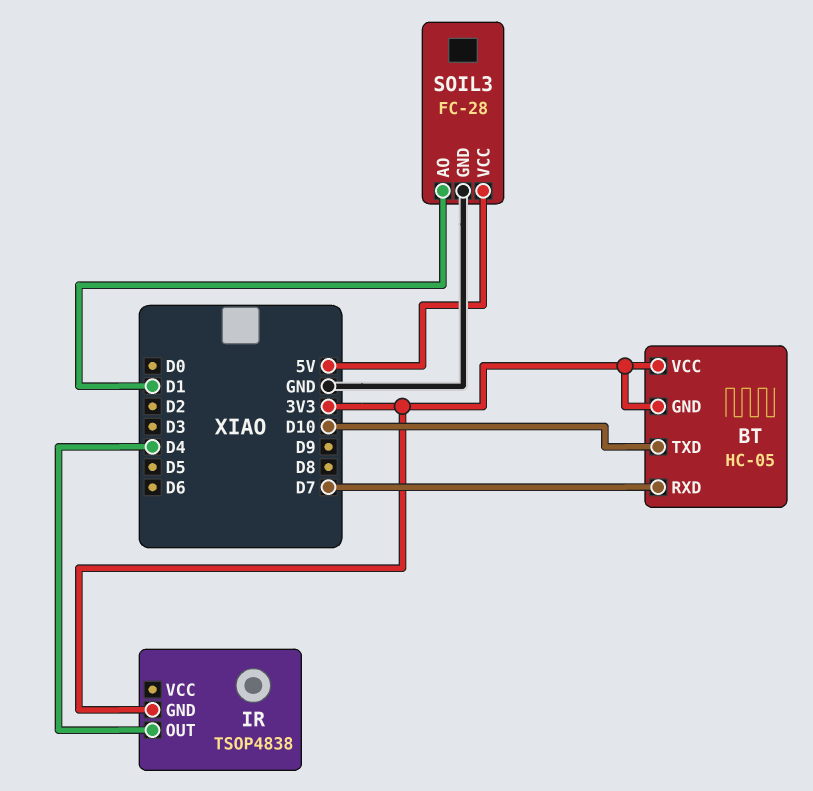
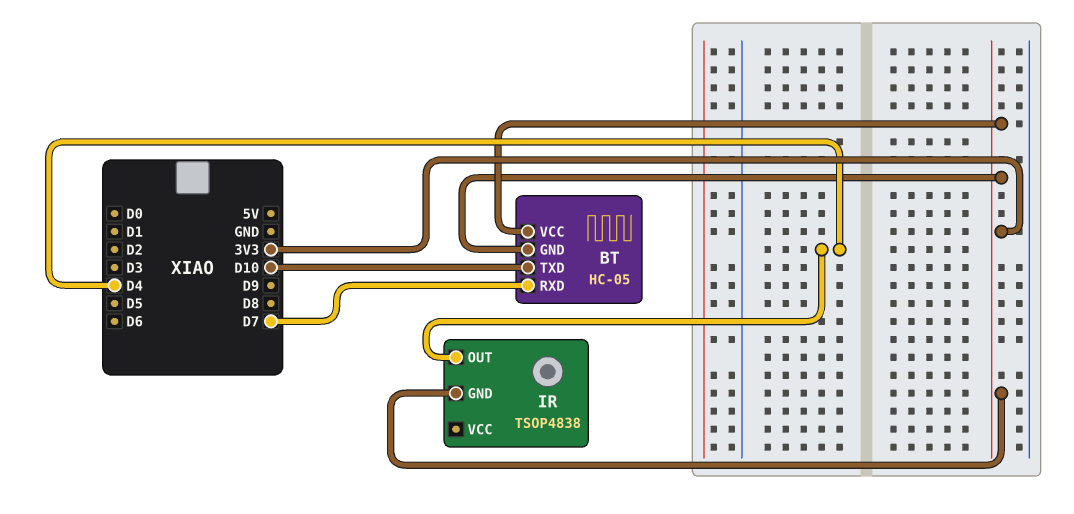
SOIL3: FC-28 -> none
SOIL3 pin AO: D1 -> none
SOIL3 pin GND: GND -> none
SOIL3 pin VCC: 5V -> none

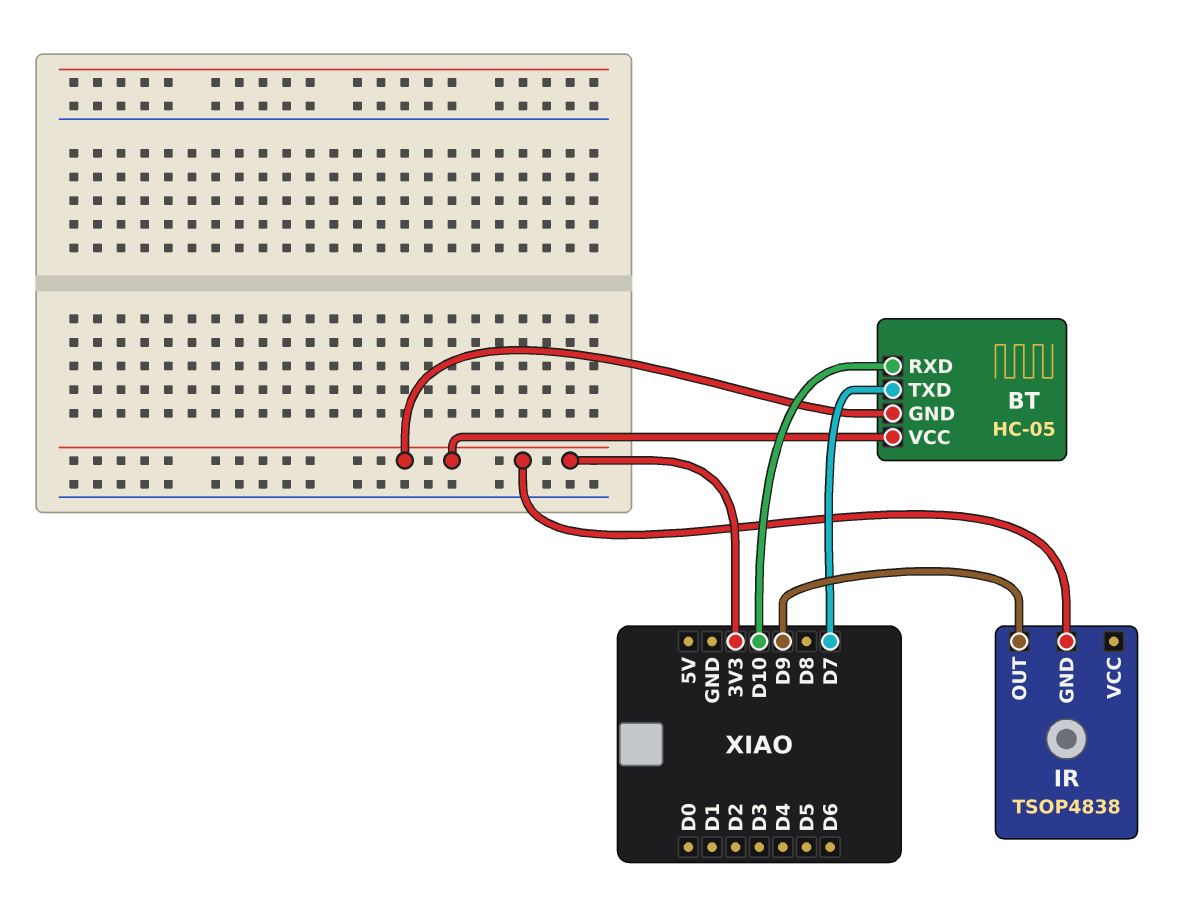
BT pin RXD: D7 -> D10
BT pin TXD: D10 -> D7
IR pin OUT: D4 -> D9

